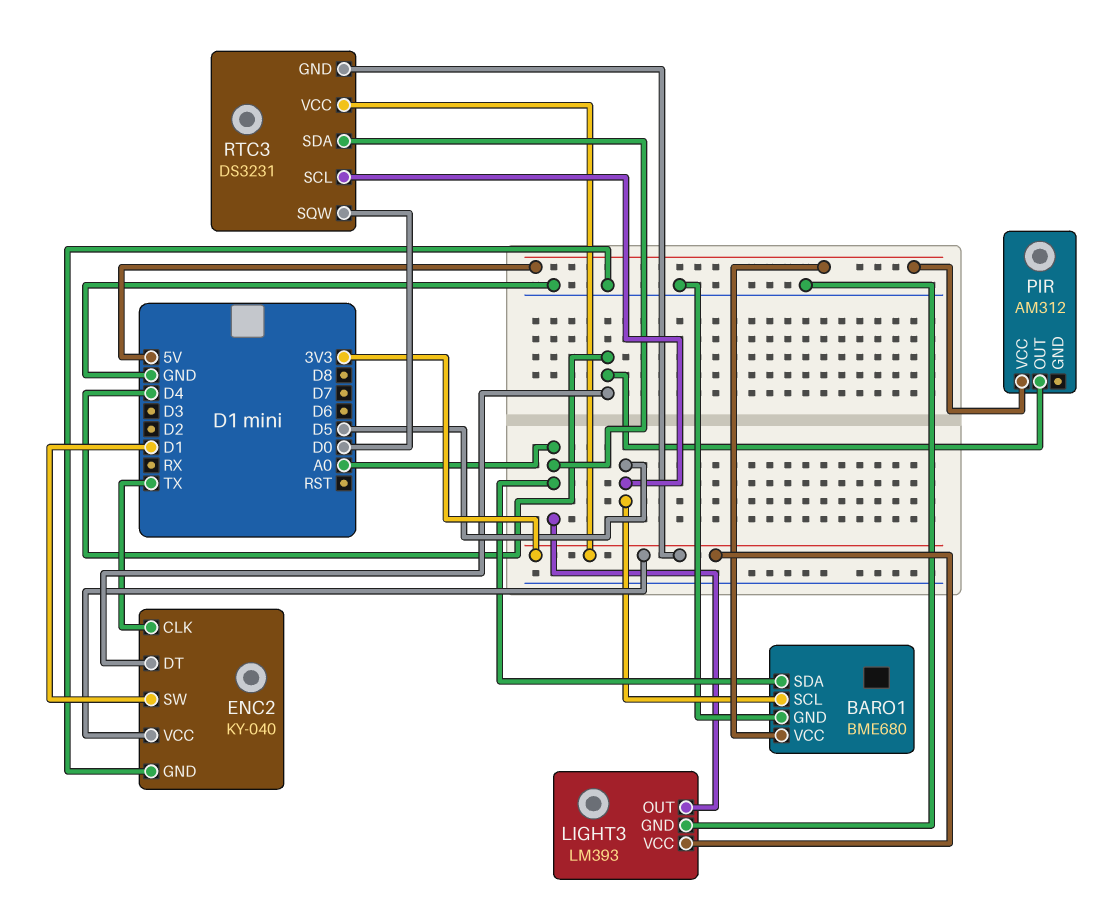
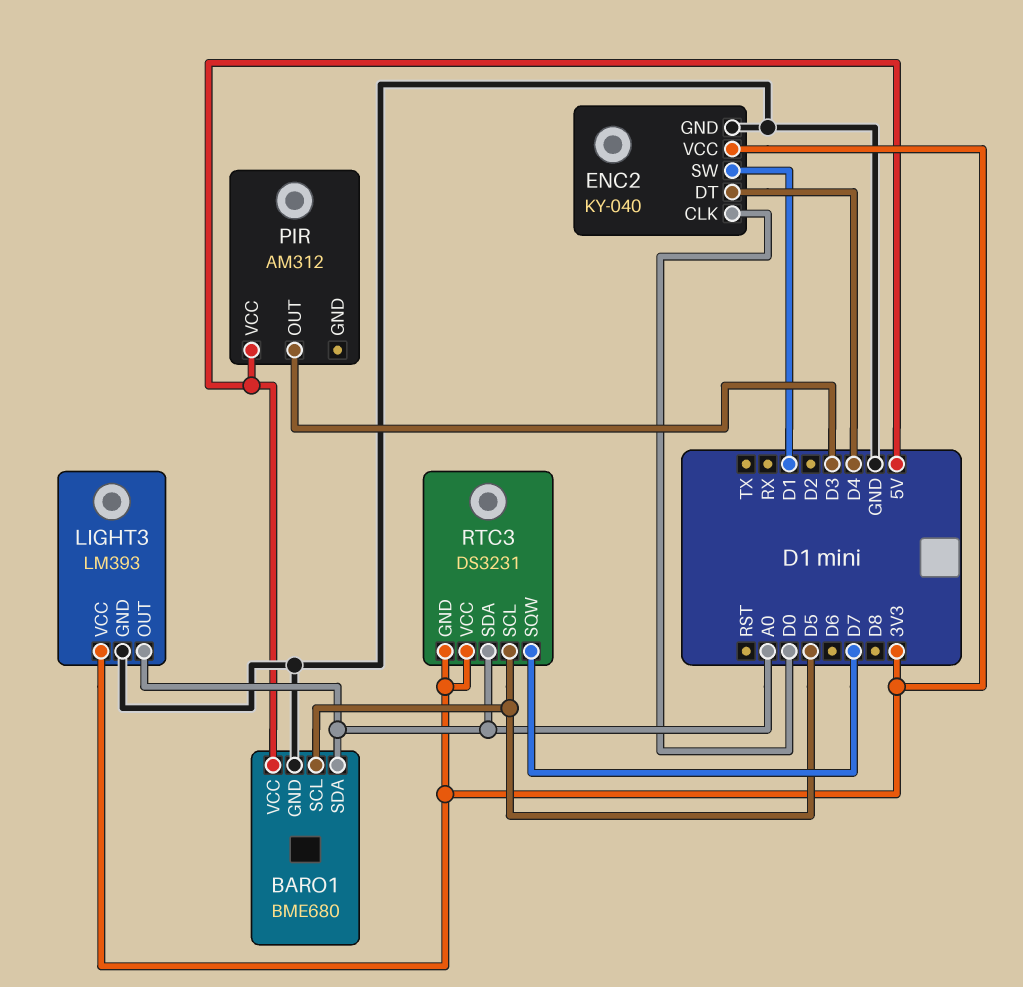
ENC2 pin CLK: TX -> D0
PIR pin OUT: D4 -> D3
RTC3 pin SQW: D0 -> D7

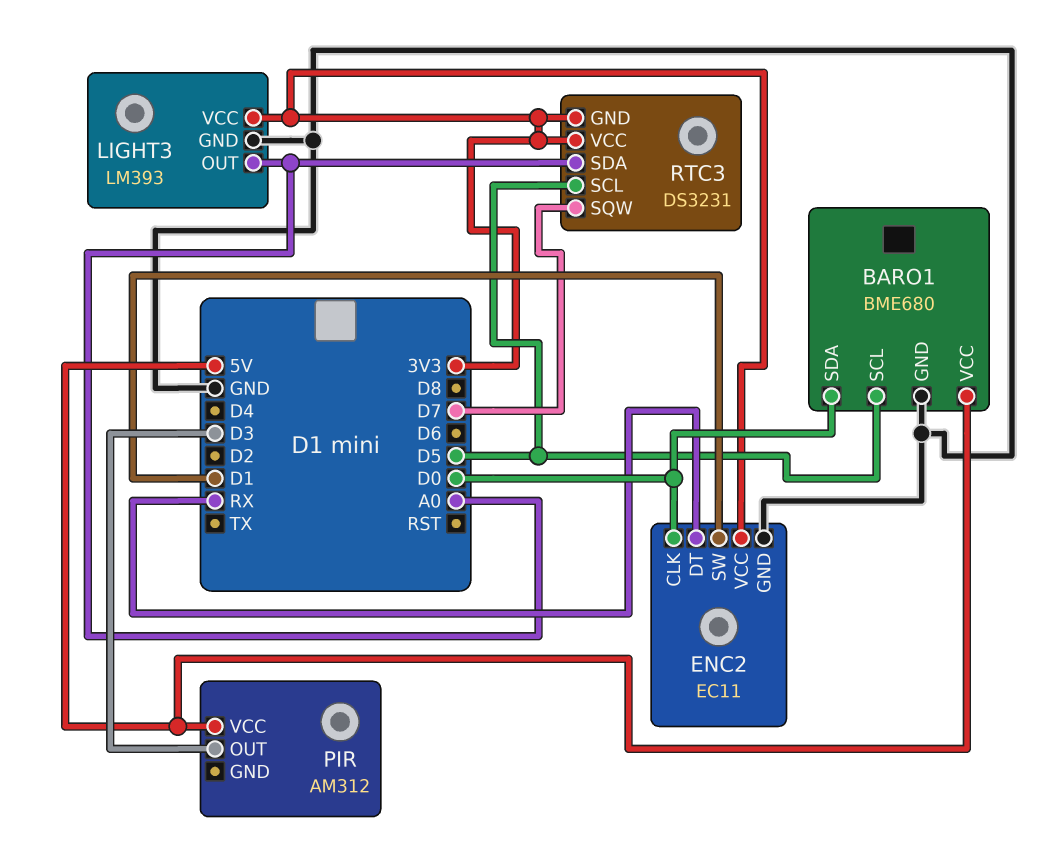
BARO1 pin SDA: A0 -> D0
ENC2: KY-040 -> EC11
ENC2 pin DT: D4 -> RX

